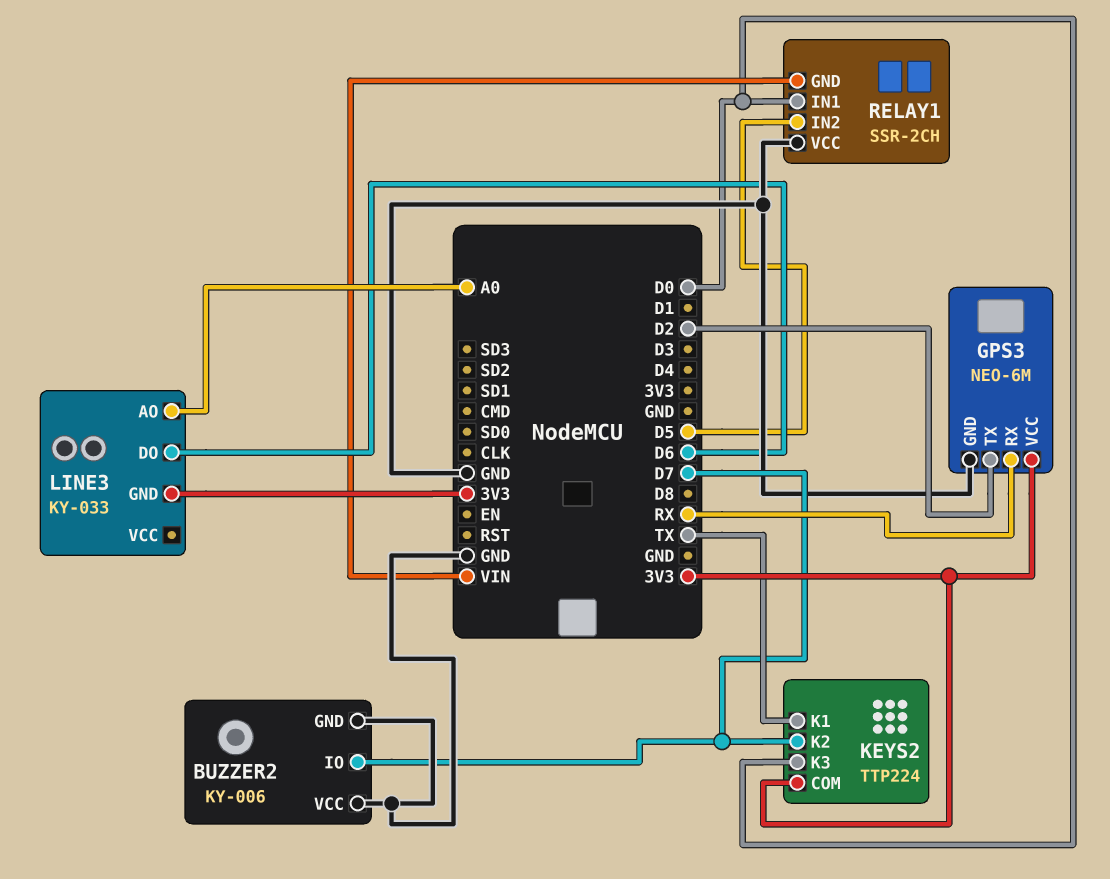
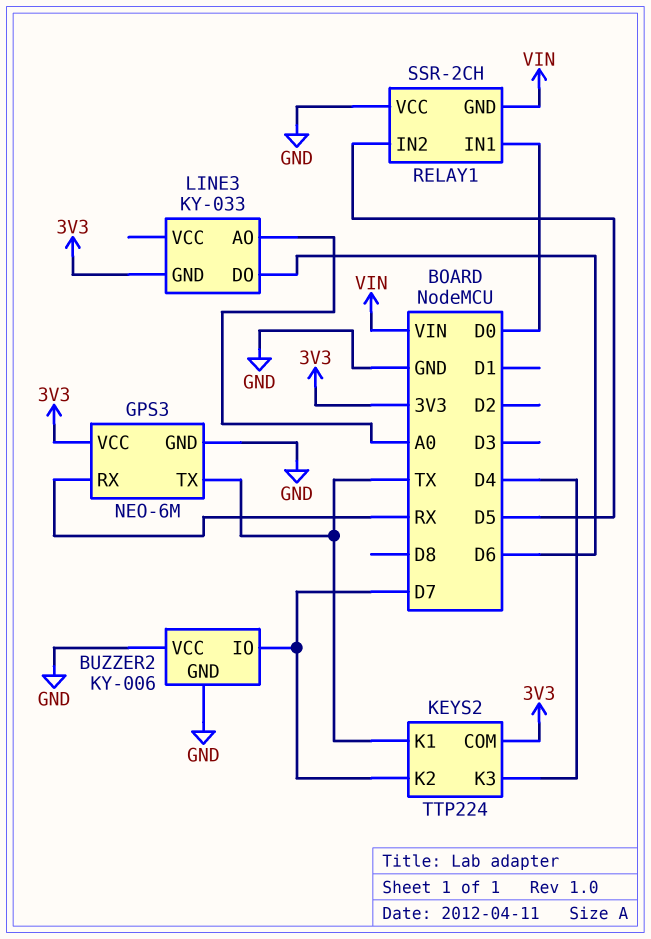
GPS3 pin TX: D2 -> TX
KEYS2 pin K3: D0 -> D4

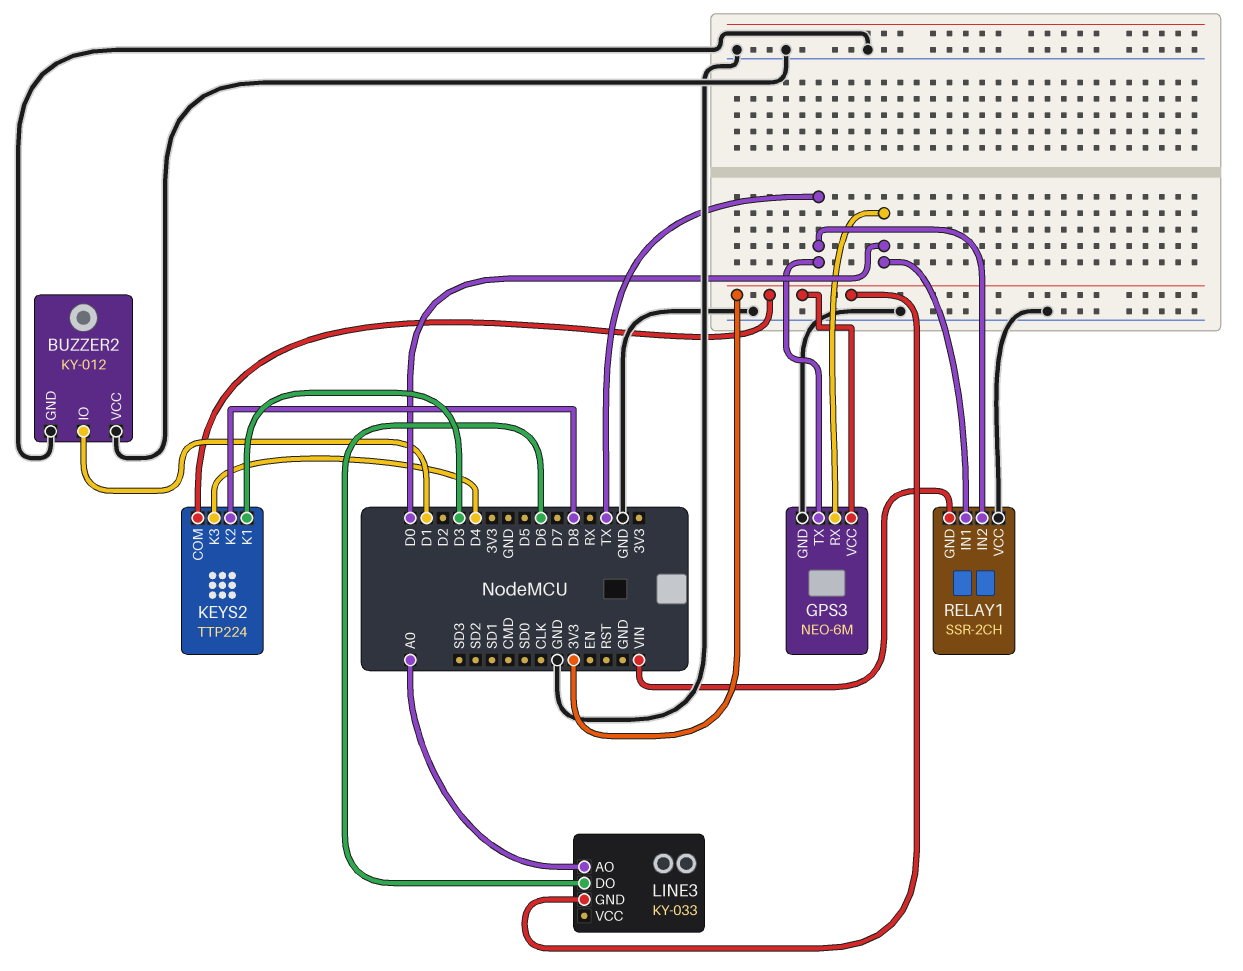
BUZZER2: KY-006 -> KY-012
BUZZER2 pin IO: D7 -> D1
GPS3 pin RX: RX -> D0
KEYS2 pin K1: TX -> D3
KEYS2 pin K2: D7 -> D8
RELAY1 pin IN2: D5 -> TX

